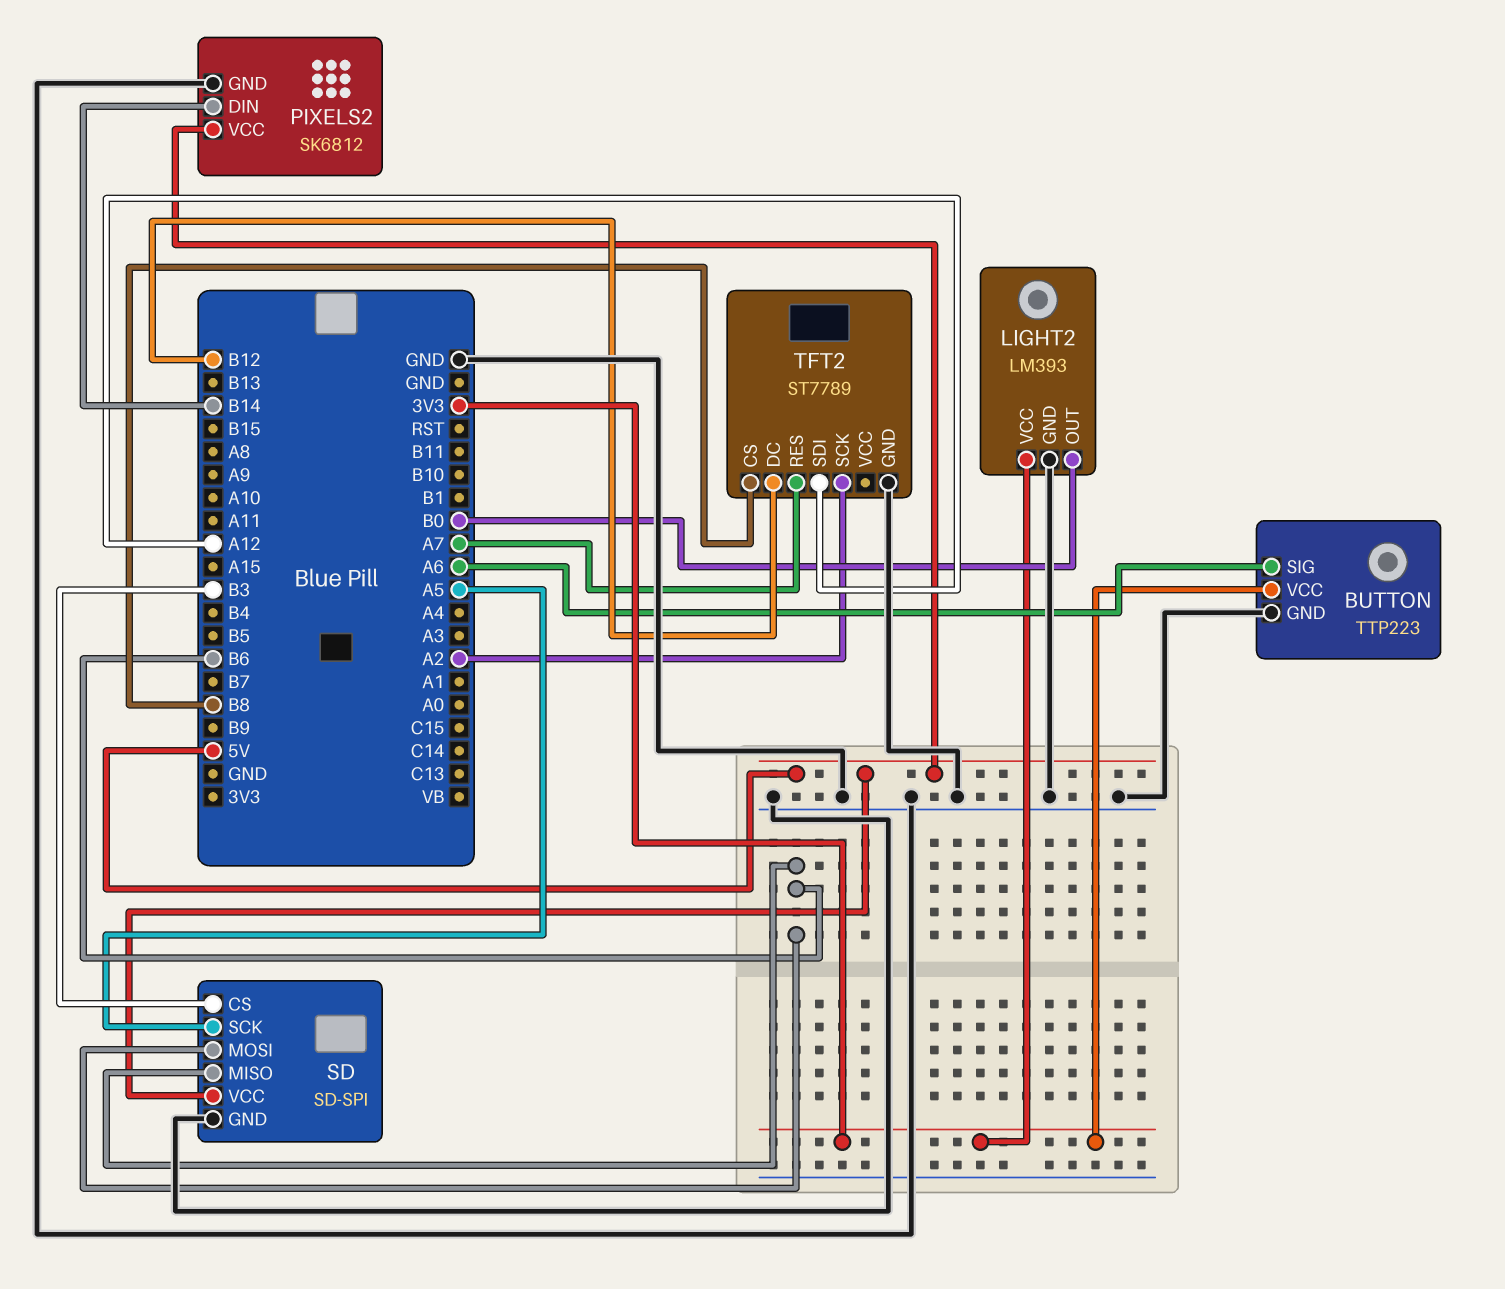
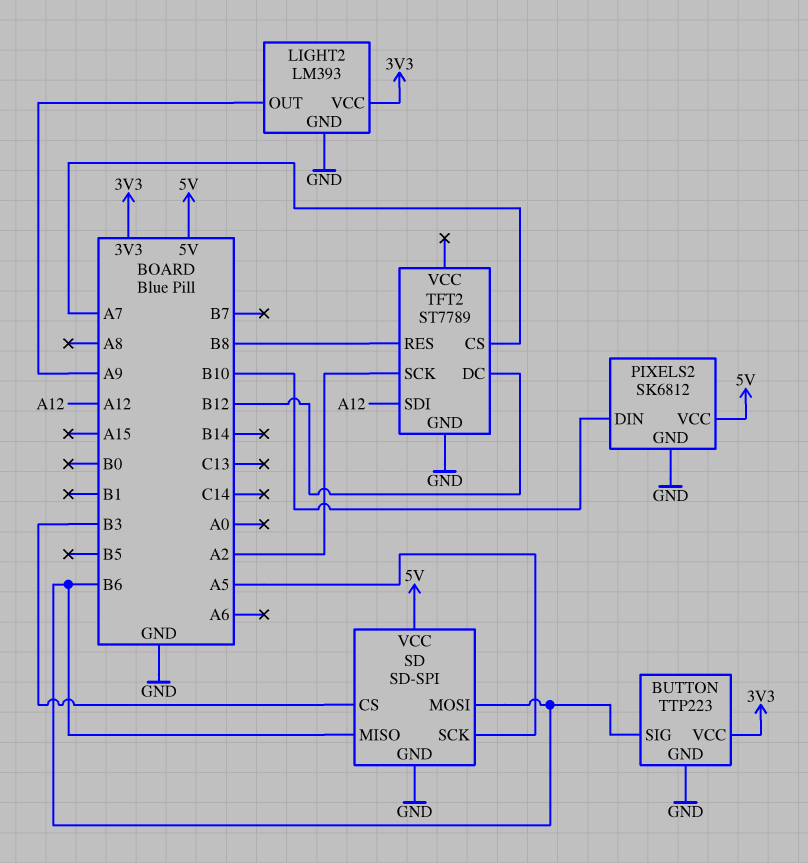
BUTTON pin SIG: A6 -> B6
LIGHT2 pin OUT: B0 -> A9
PIXELS2 pin DIN: B14 -> B10
TFT2 pin CS: B8 -> A7
TFT2 pin RES: A7 -> B8

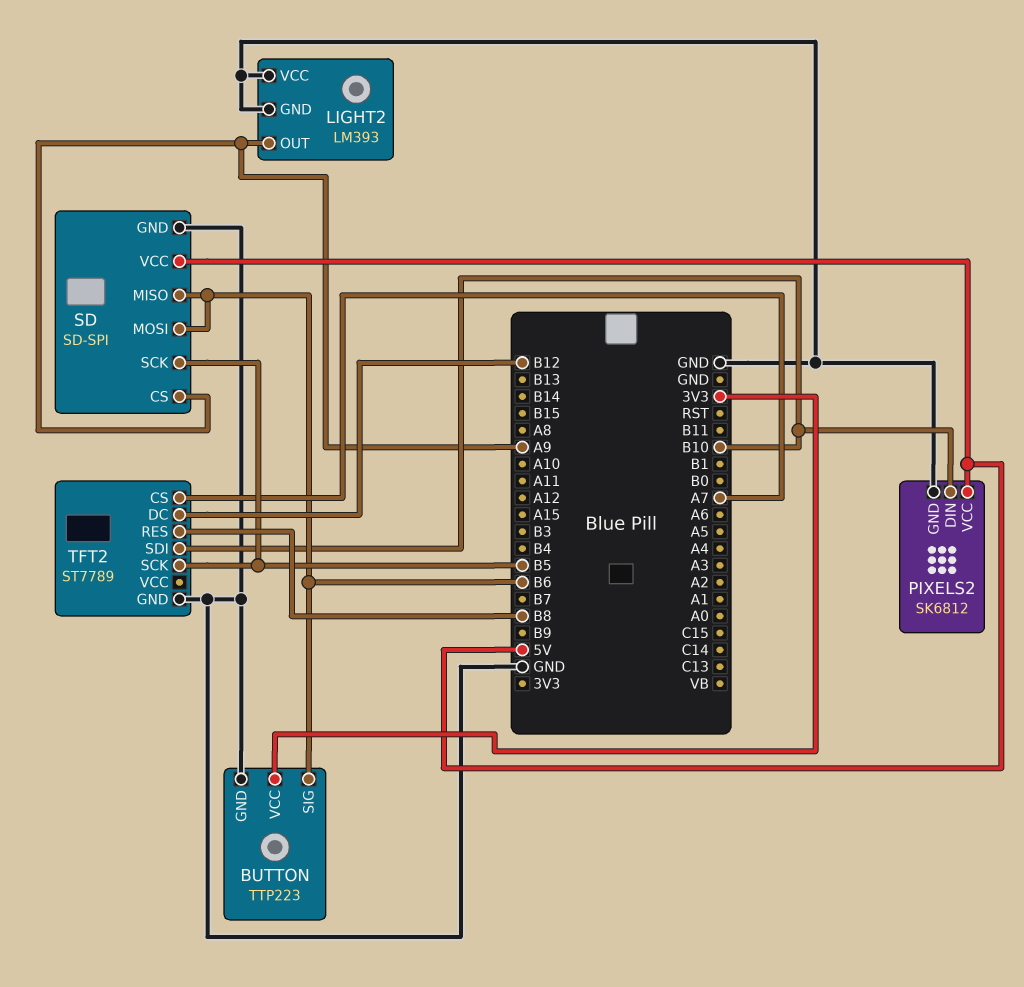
LIGHT2 pin VCC: 3V3 -> GND
SD pin CS: B3 -> A9
SD pin SCK: A5 -> B5
TFT2 pin SCK: A2 -> B5
TFT2 pin SDI: A12 -> B10

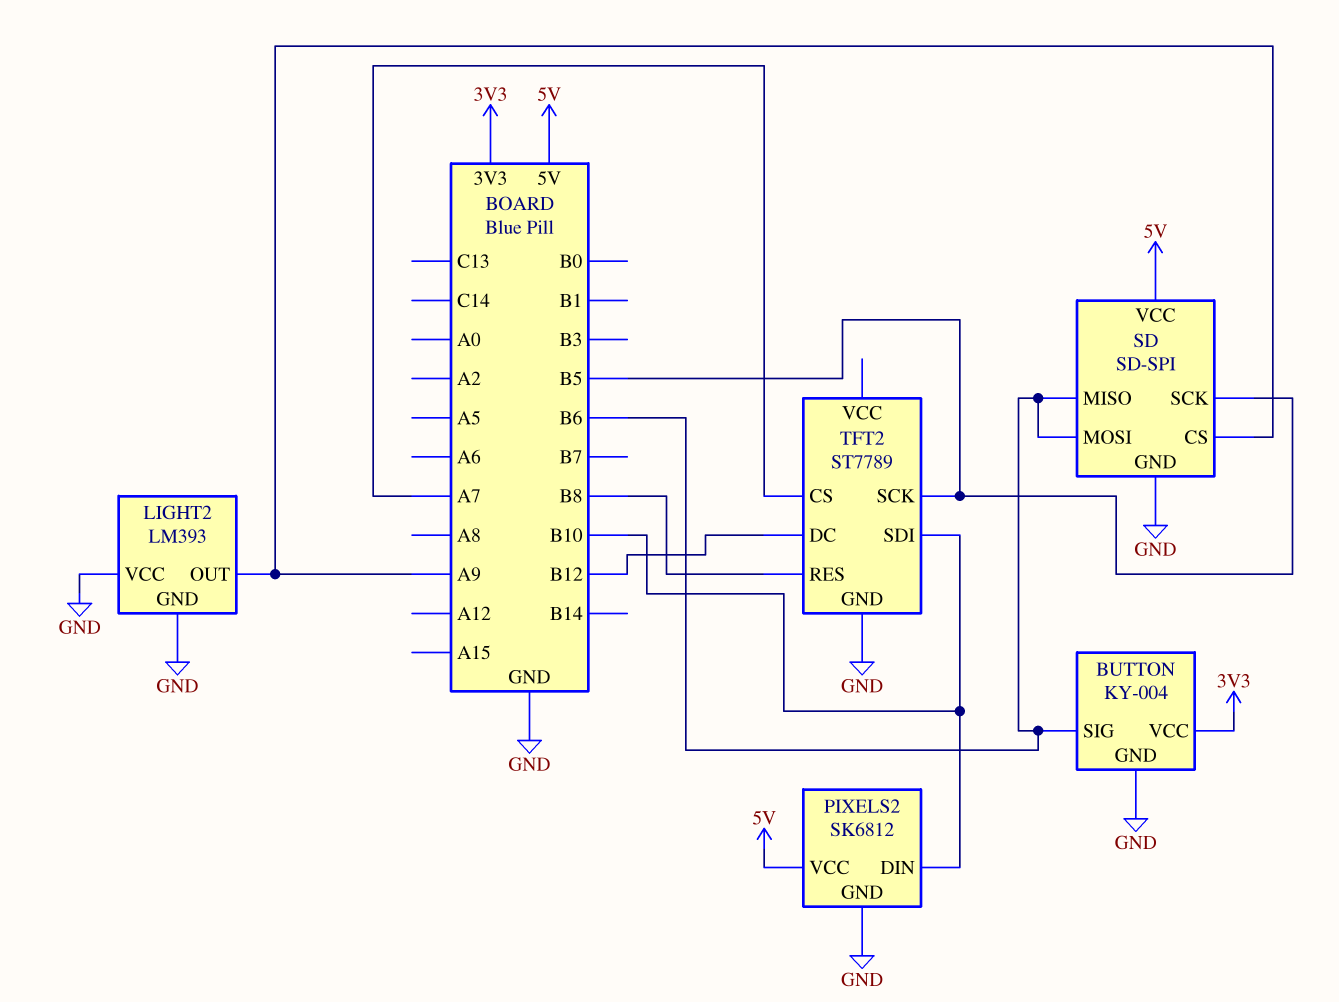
BUTTON: TTP223 -> KY-004

